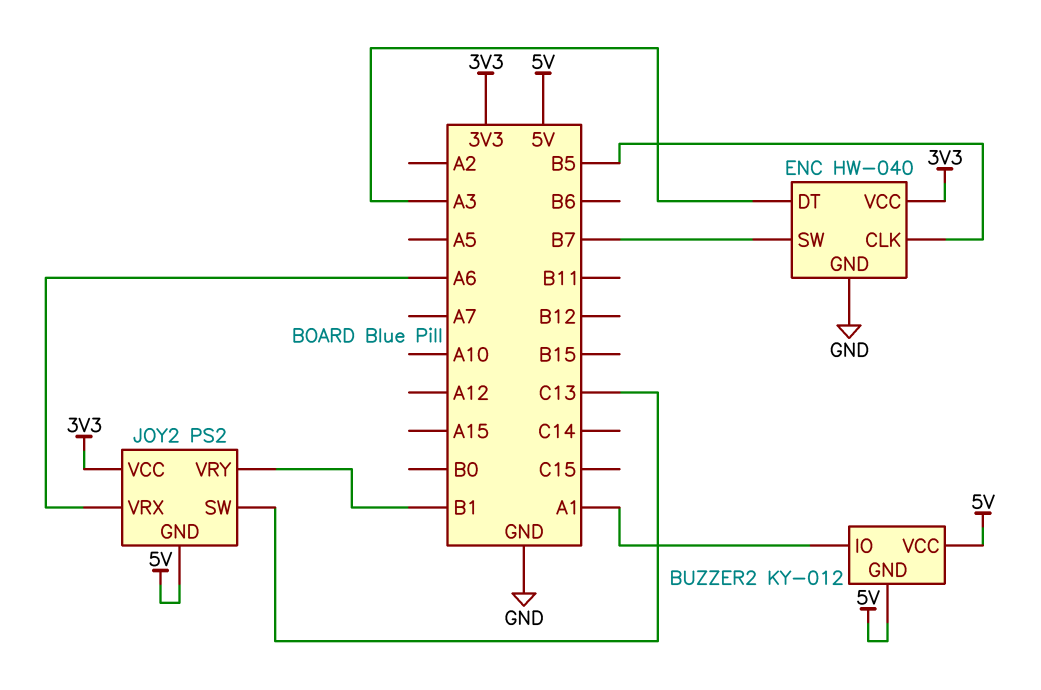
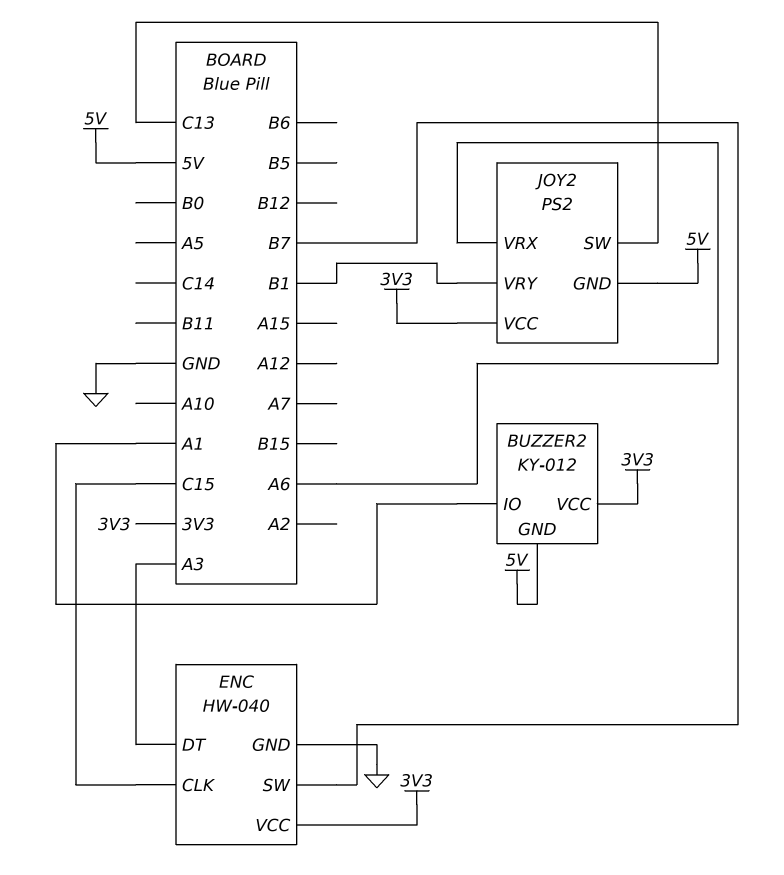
BUZZER2 pin VCC: 5V -> 3V3
ENC pin CLK: B5 -> C15

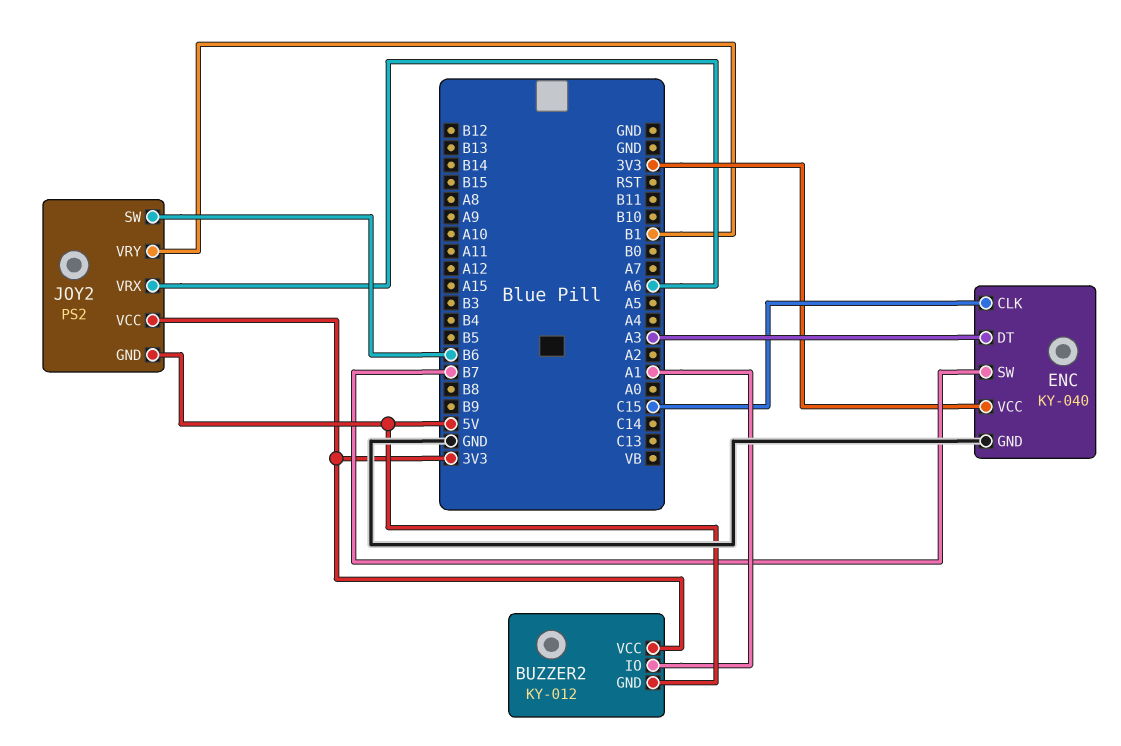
ENC: HW-040 -> KY-040
JOY2 pin SW: C13 -> B6

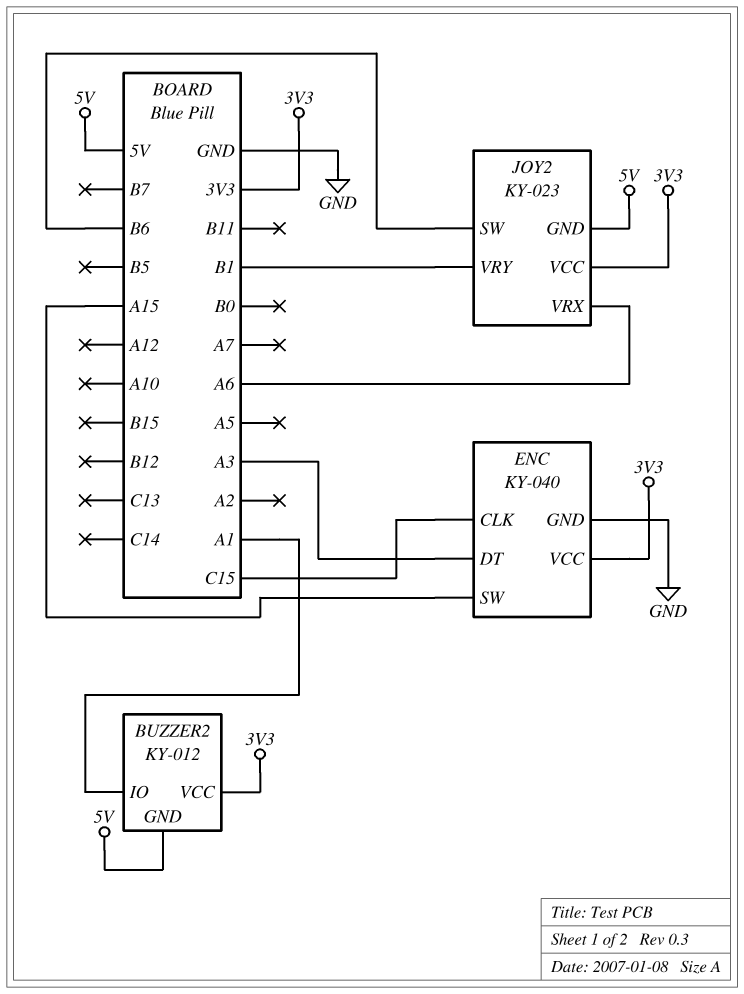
ENC pin SW: B7 -> A15
JOY2: PS2 -> KY-023

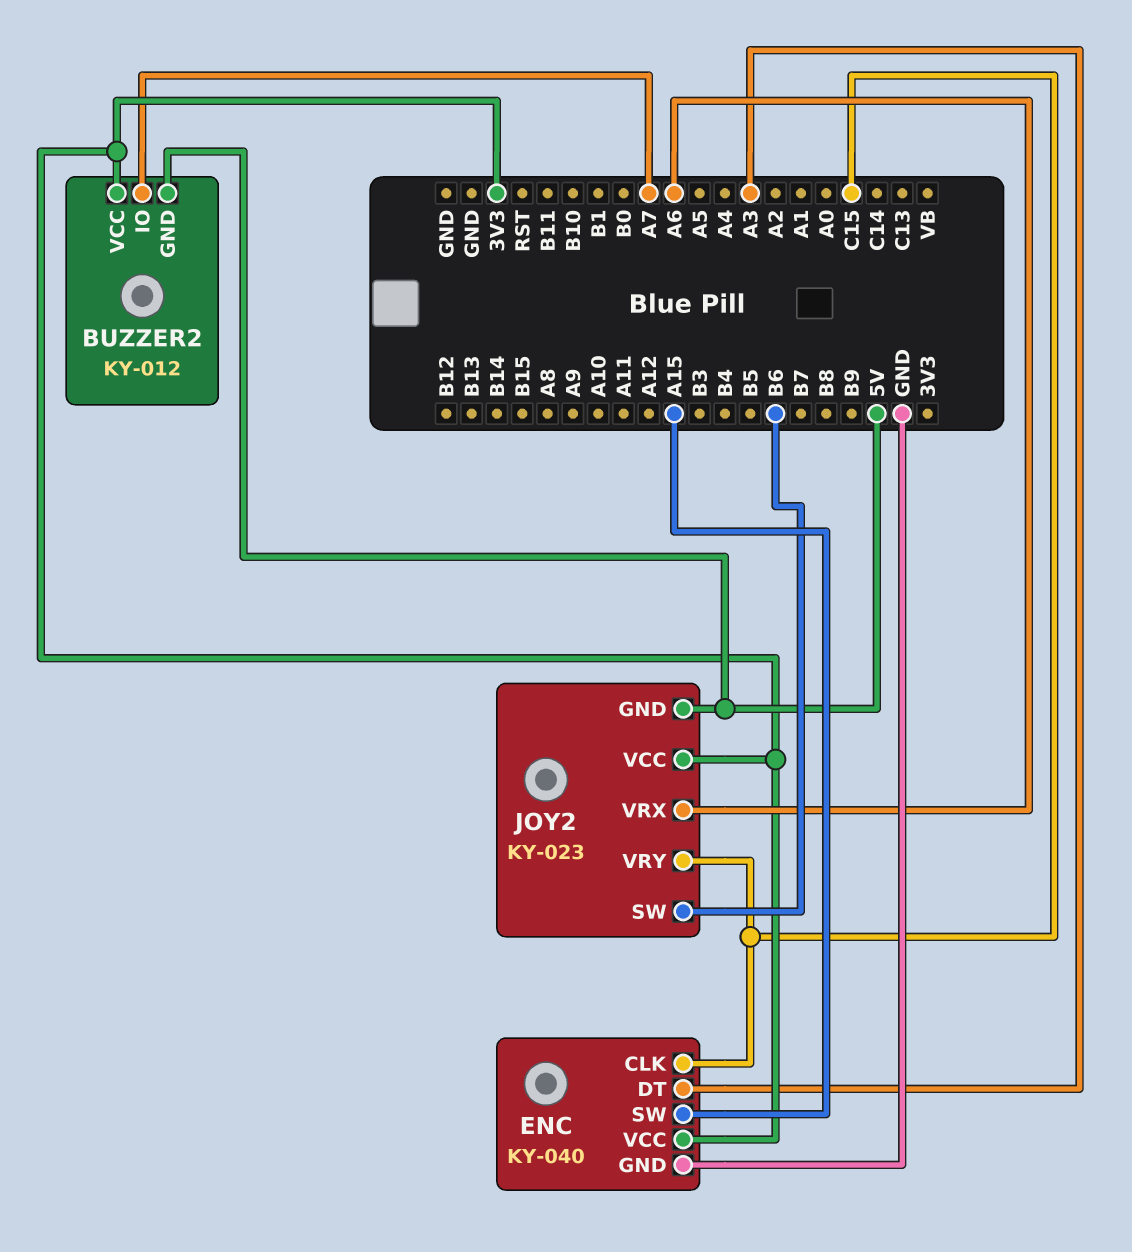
BUZZER2 pin IO: A1 -> A7
JOY2 pin VRY: B1 -> C15

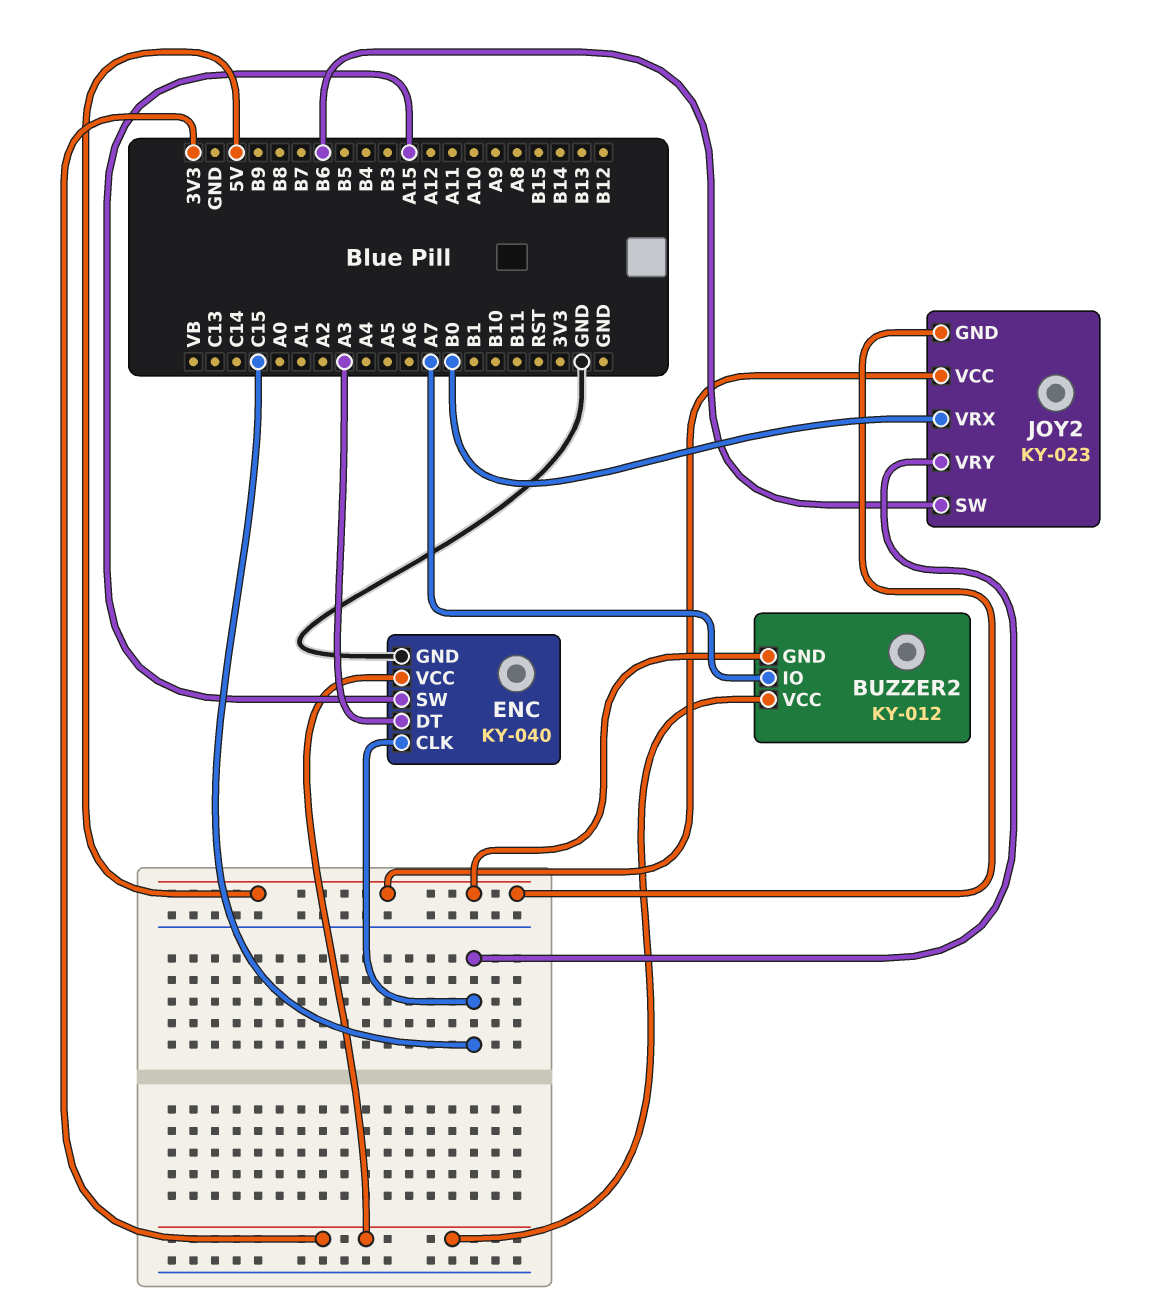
JOY2 pin VCC: 3V3 -> 5V
JOY2 pin VRX: A6 -> B0

